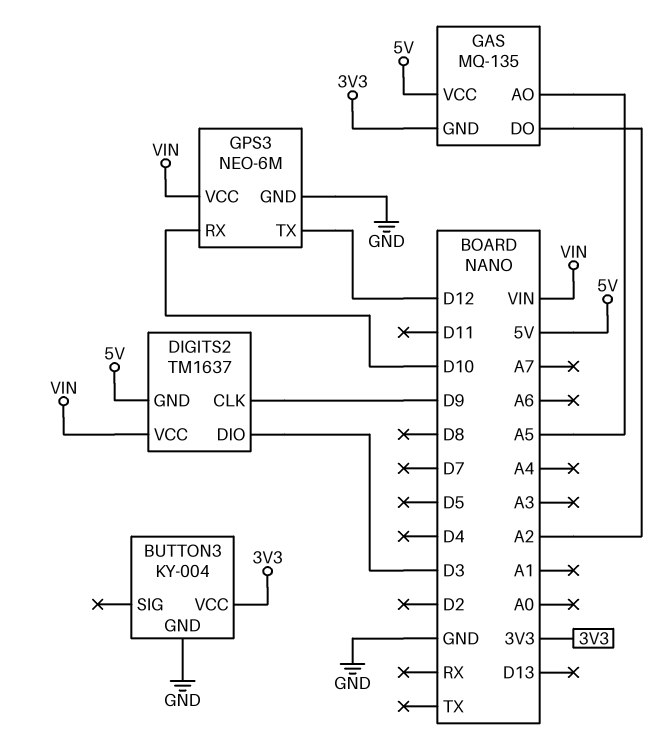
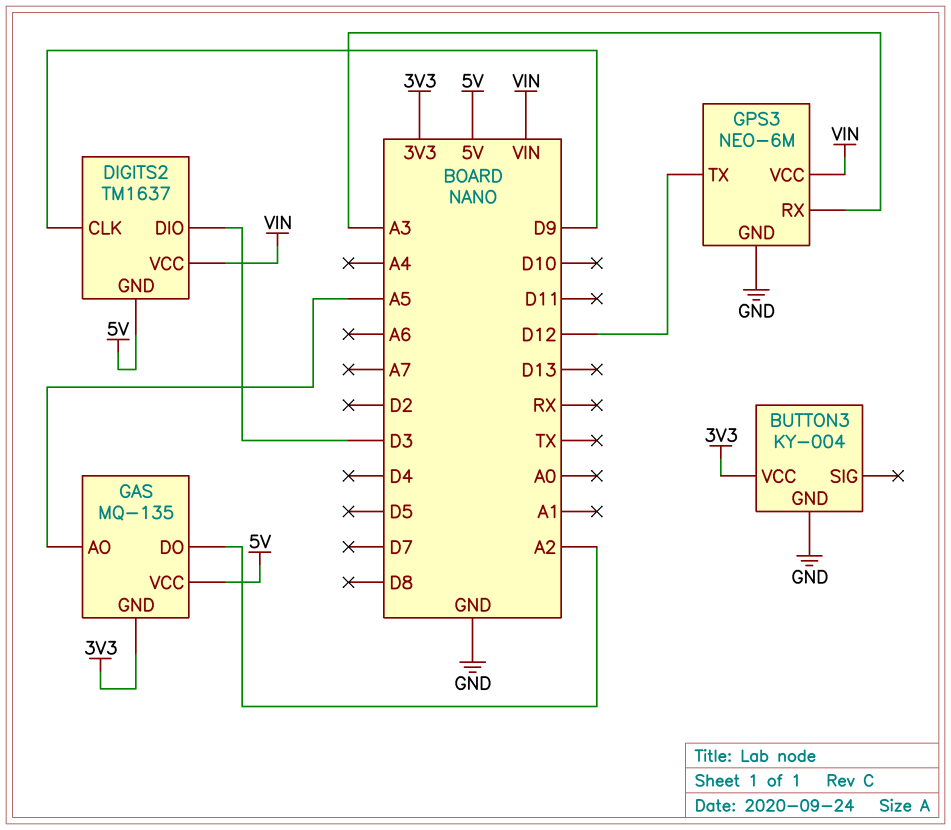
GPS3 pin RX: D10 -> A3

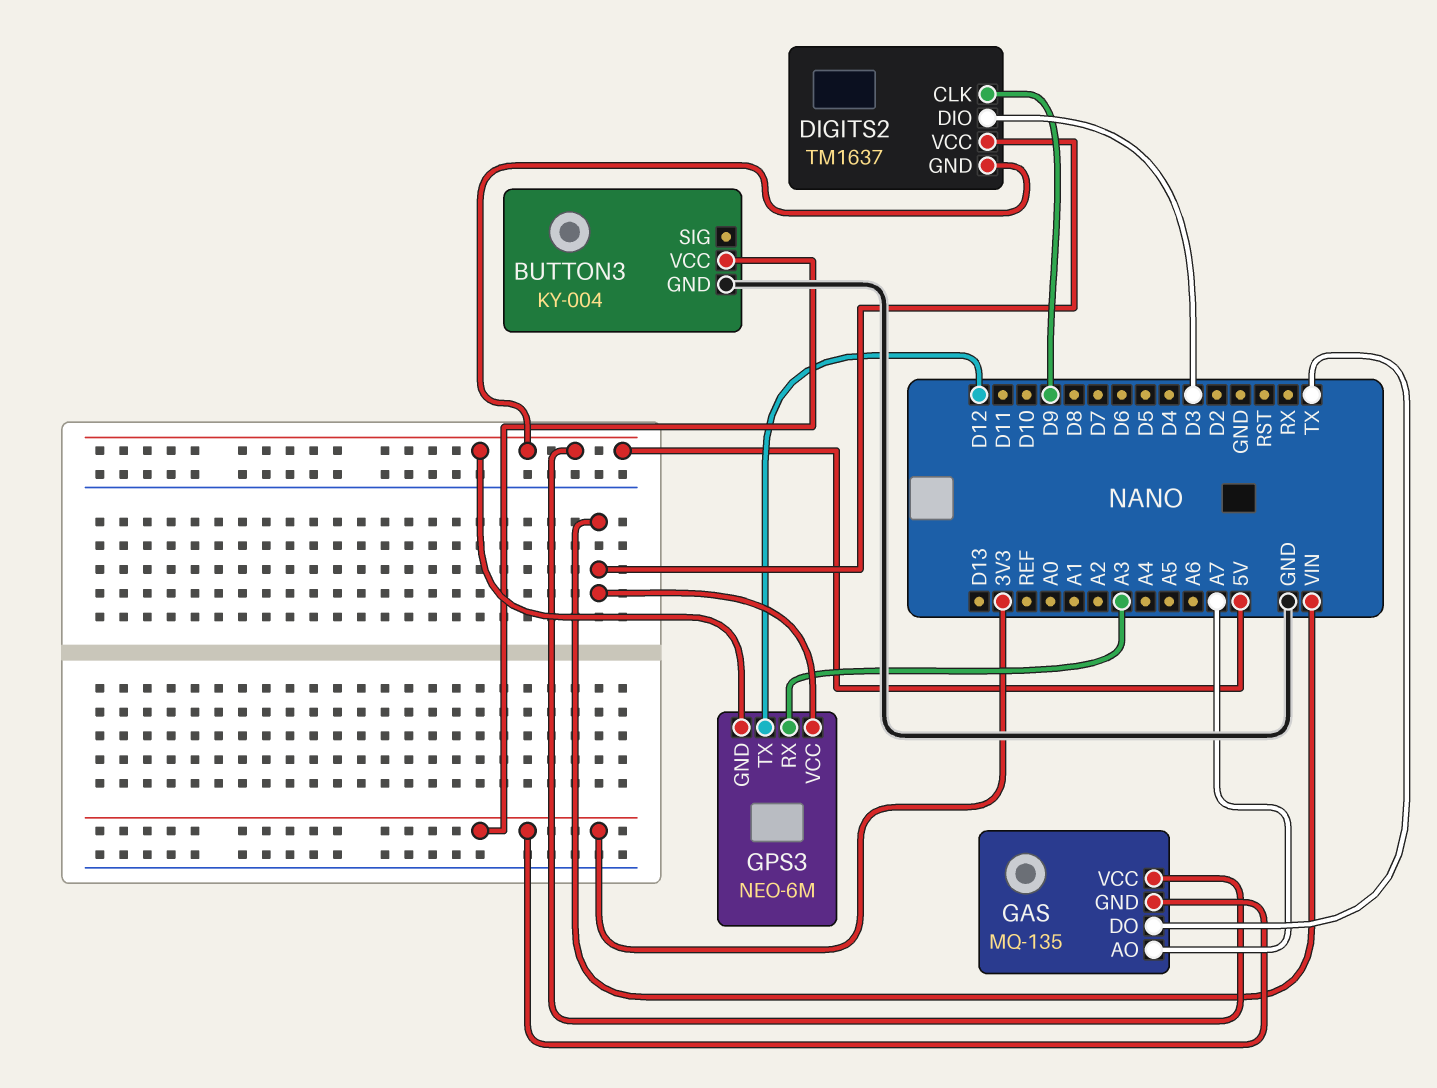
GAS pin AO: A5 -> A7
GAS pin DO: A2 -> TX
GPS3 pin GND: GND -> 5V

